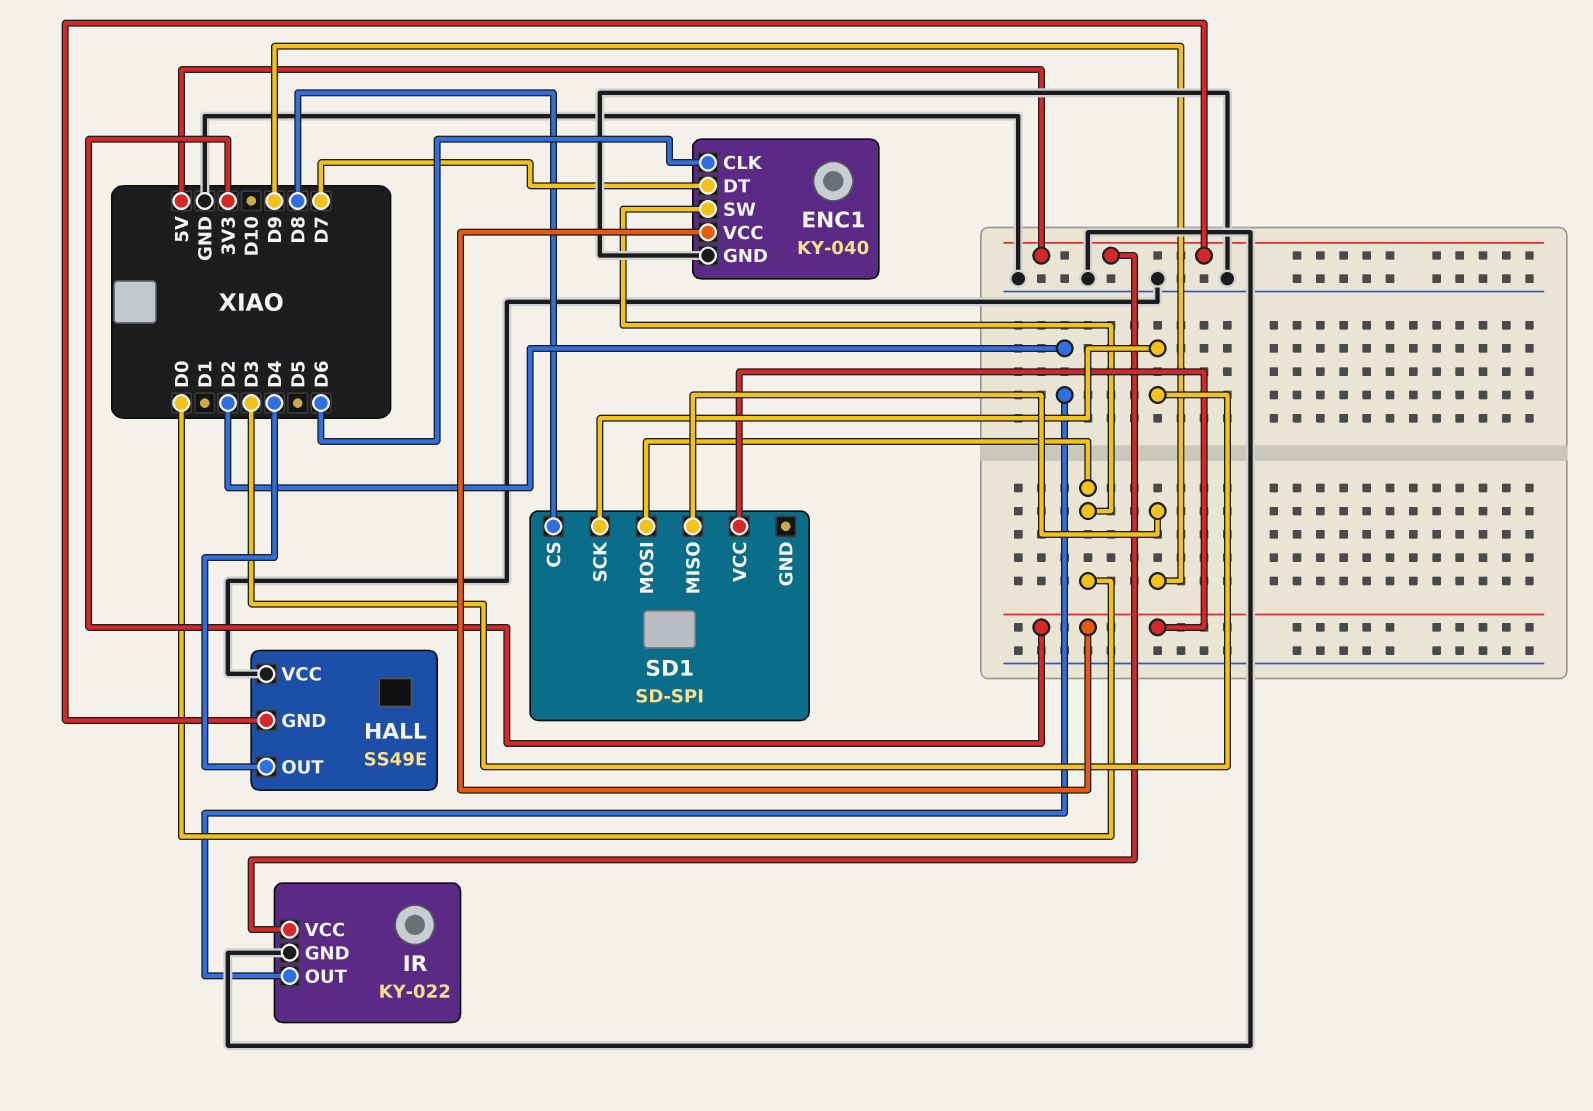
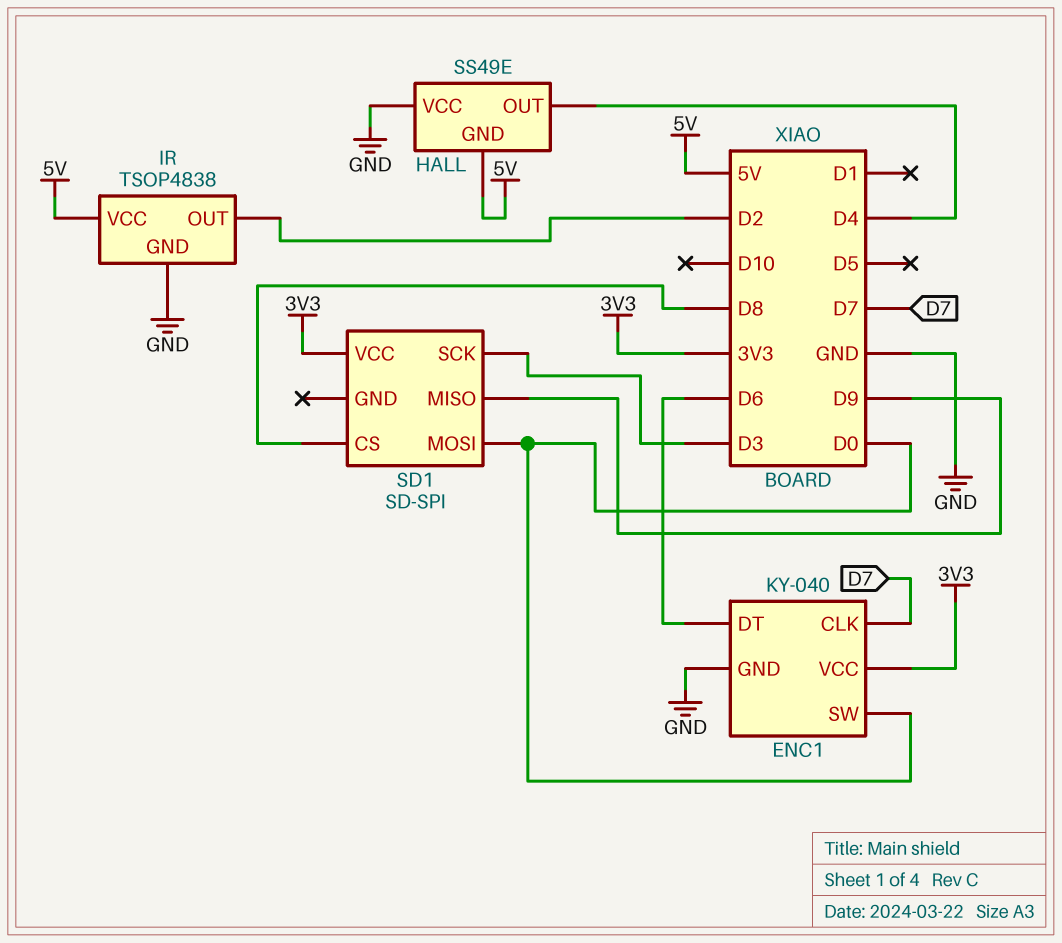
ENC1 pin CLK: D6 -> D7
ENC1 pin DT: D7 -> D6
IR: KY-022 -> TSOP4838

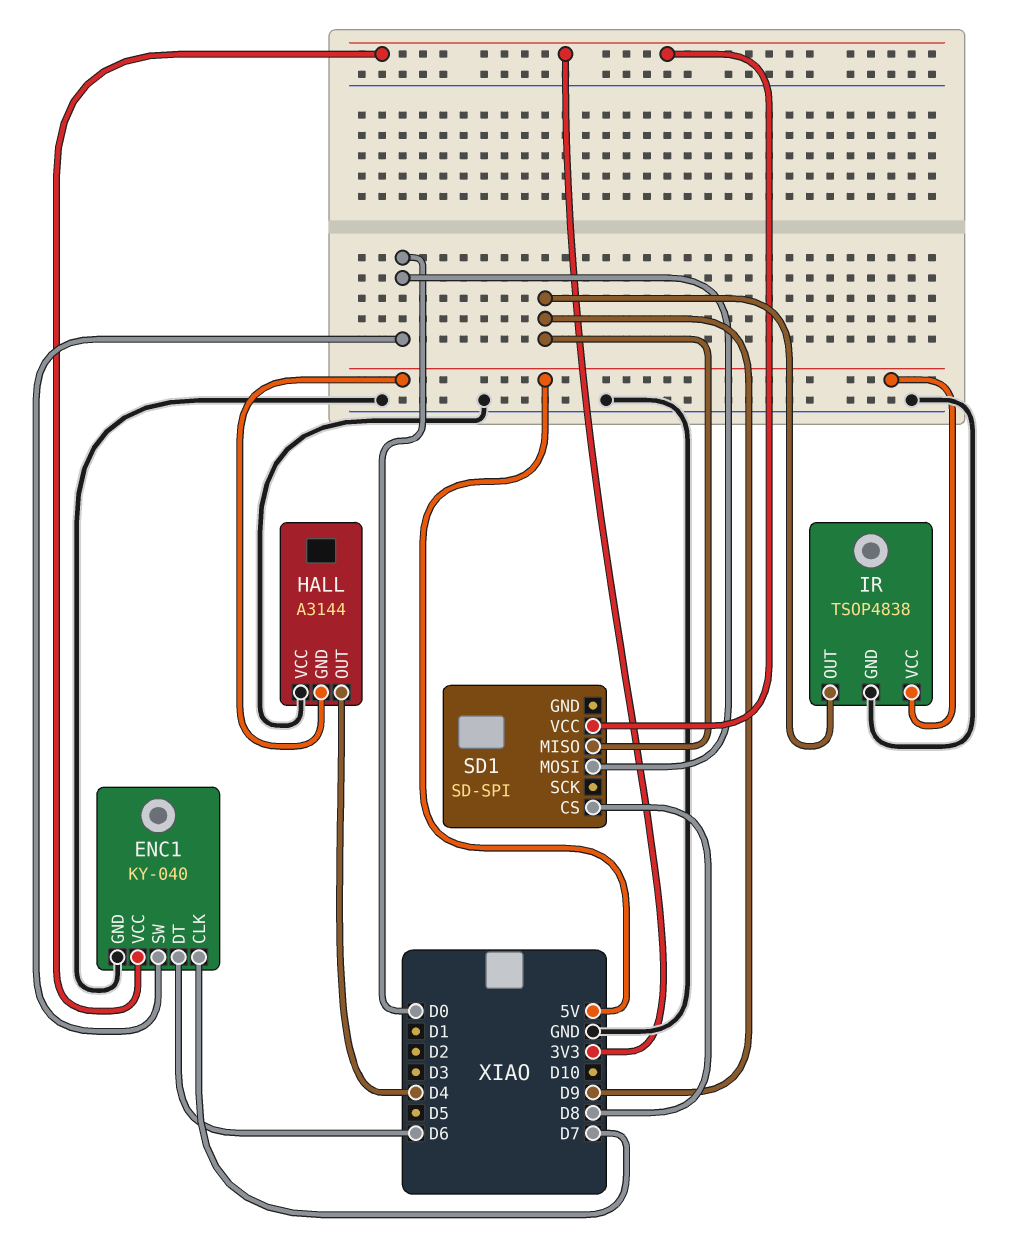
HALL: SS49E -> A3144
IR pin OUT: D2 -> D9
SD1 pin SCK: D3 -> none

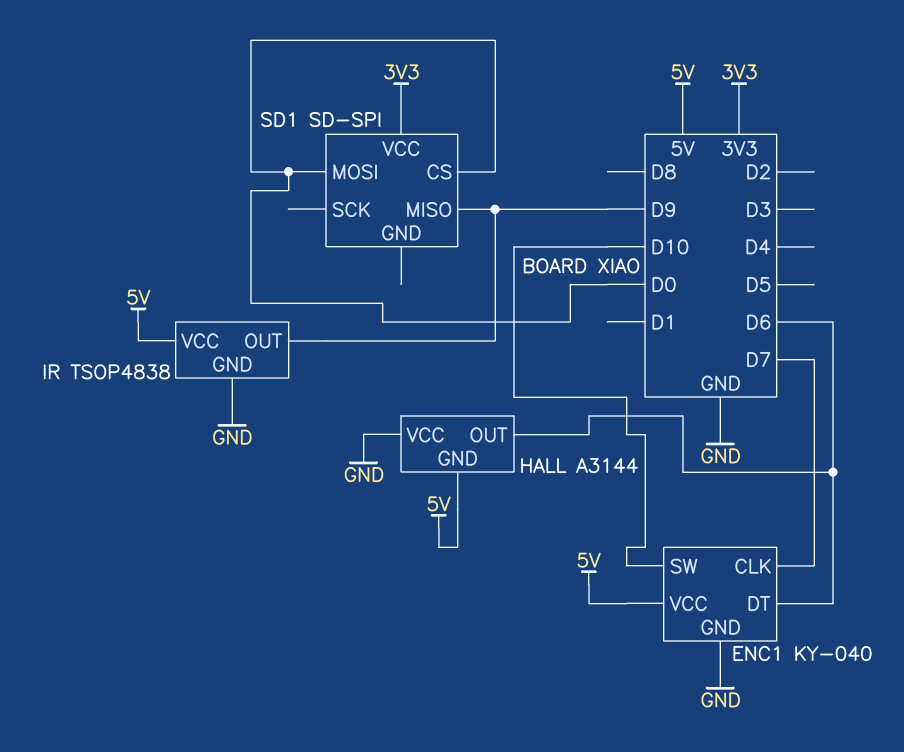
ENC1 pin SW: D0 -> D10
ENC1 pin VCC: 3V3 -> 5V
HALL pin OUT: D4 -> D6
SD1 pin CS: D8 -> D0

